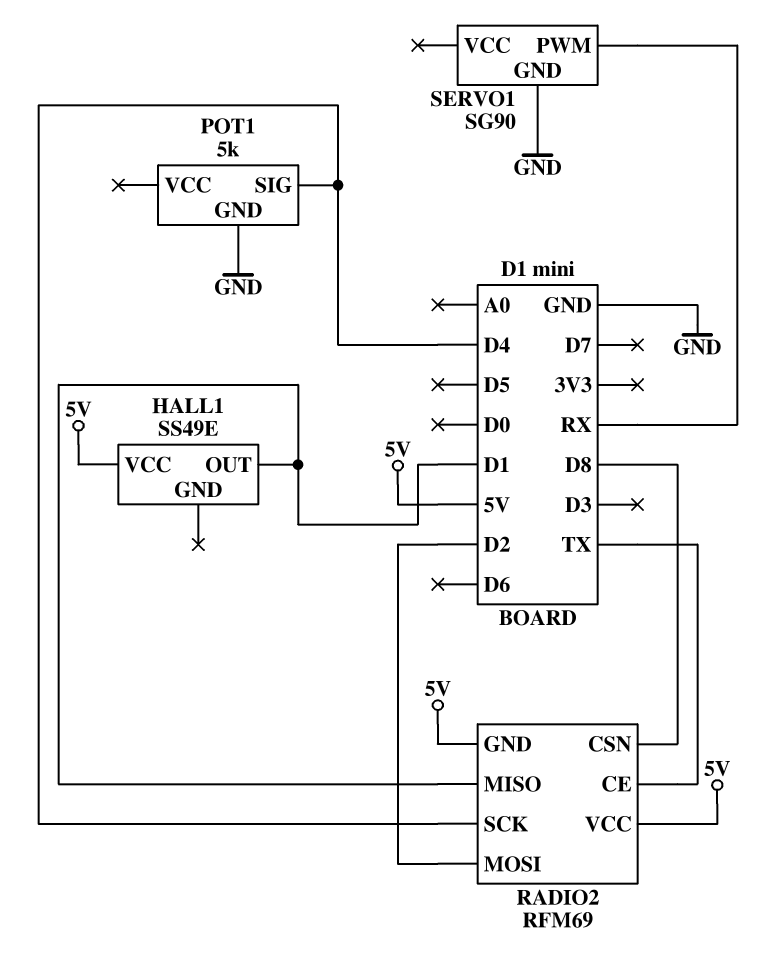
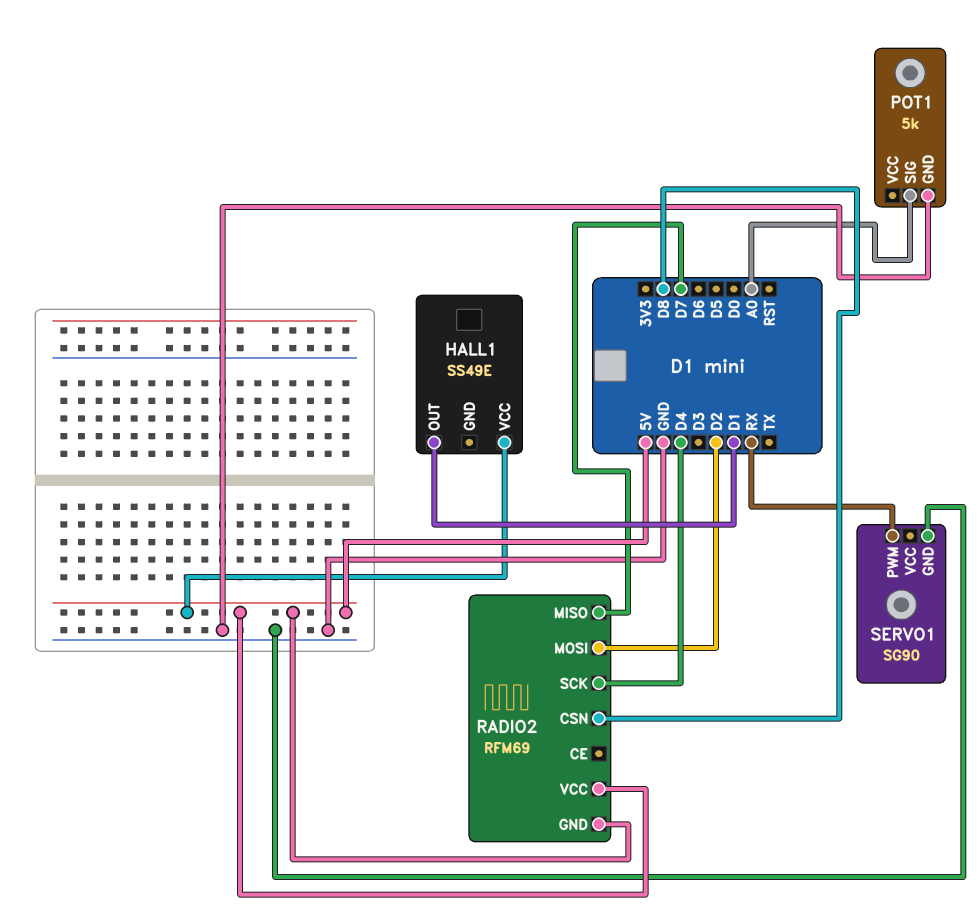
POT1 pin SIG: D4 -> A0
RADIO2 pin CE: TX -> none
RADIO2 pin MISO: D1 -> D7

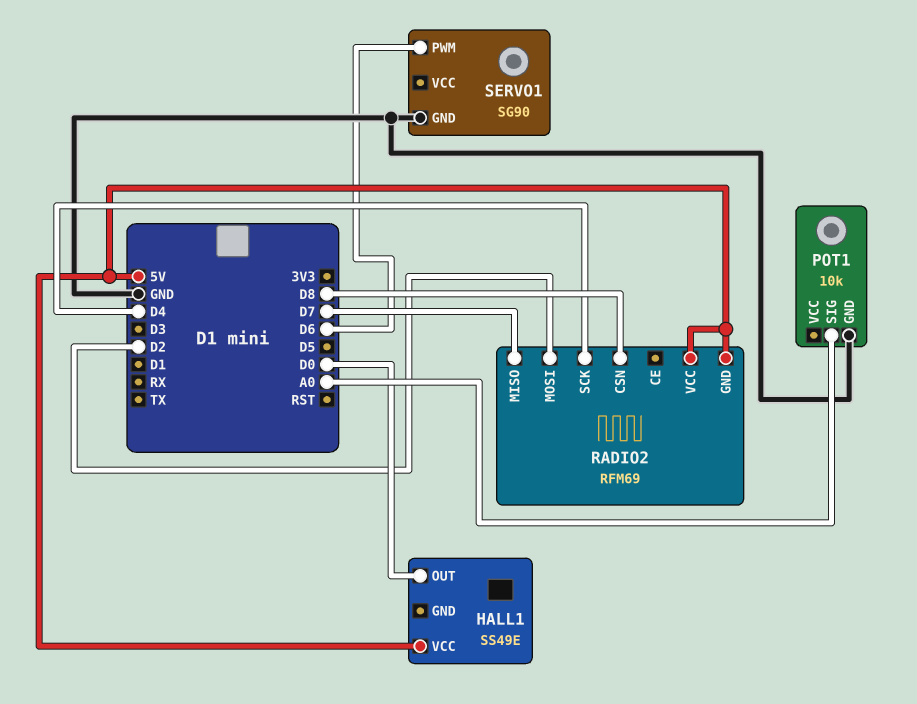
HALL1 pin OUT: D1 -> D0
POT1: 5k -> 10k
SERVO1 pin PWM: RX -> D6

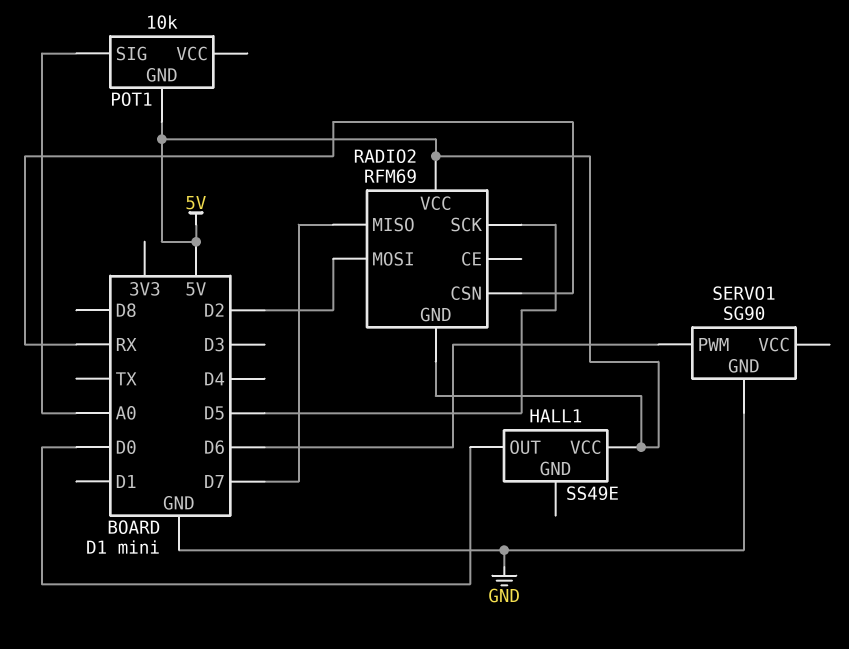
POT1 pin GND: GND -> 5V
RADIO2 pin CSN: D8 -> RX
RADIO2 pin SCK: D4 -> D5

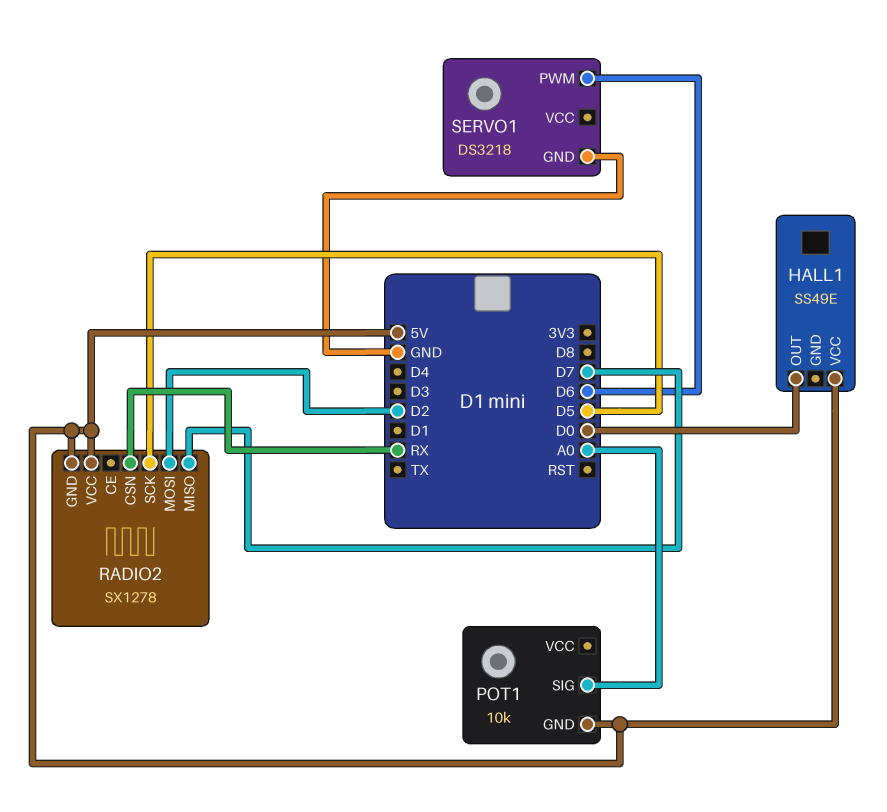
RADIO2: RFM69 -> SX1278
SERVO1: SG90 -> DS3218

